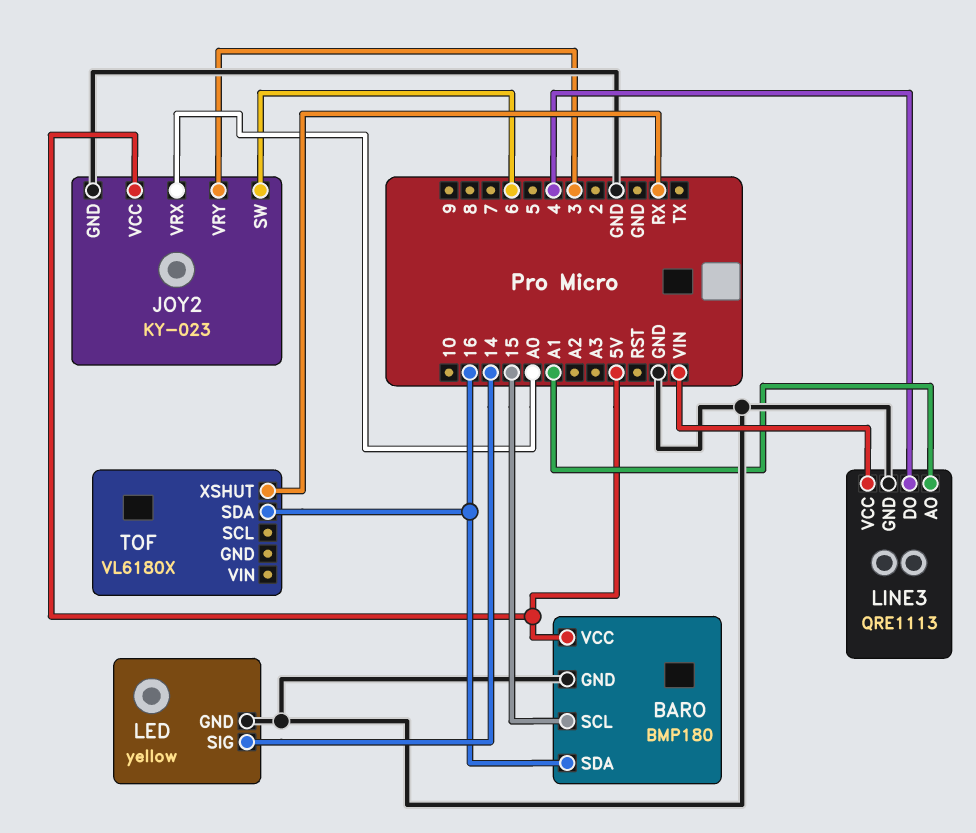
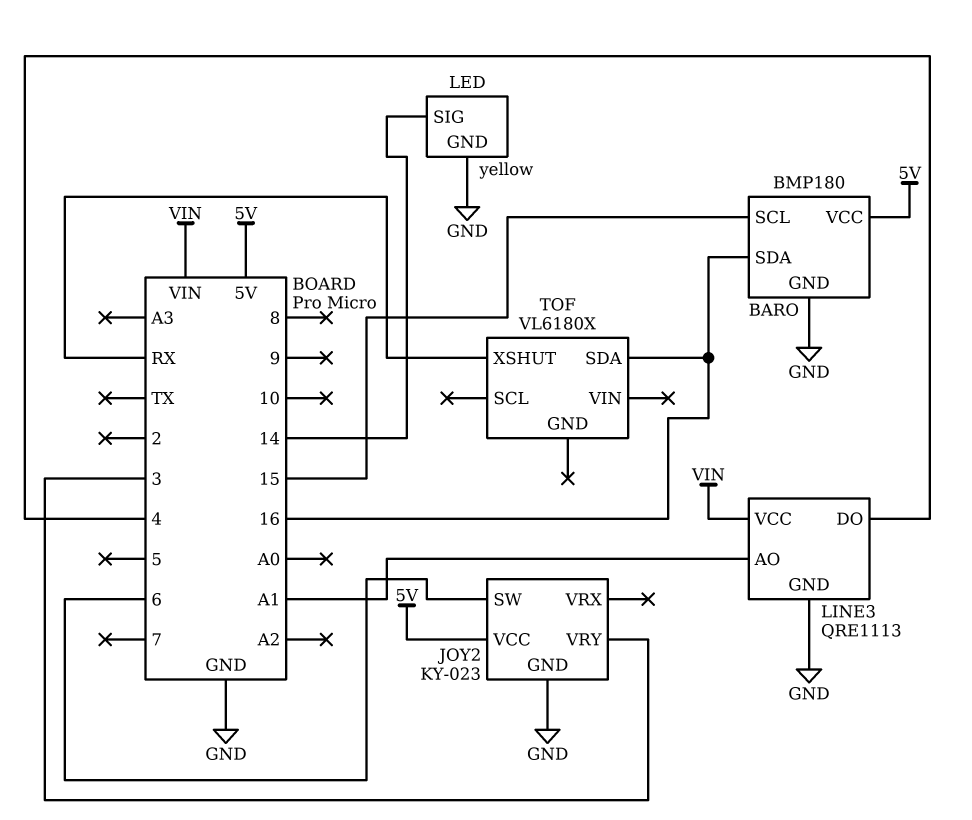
JOY2 pin VRX: A0 -> none

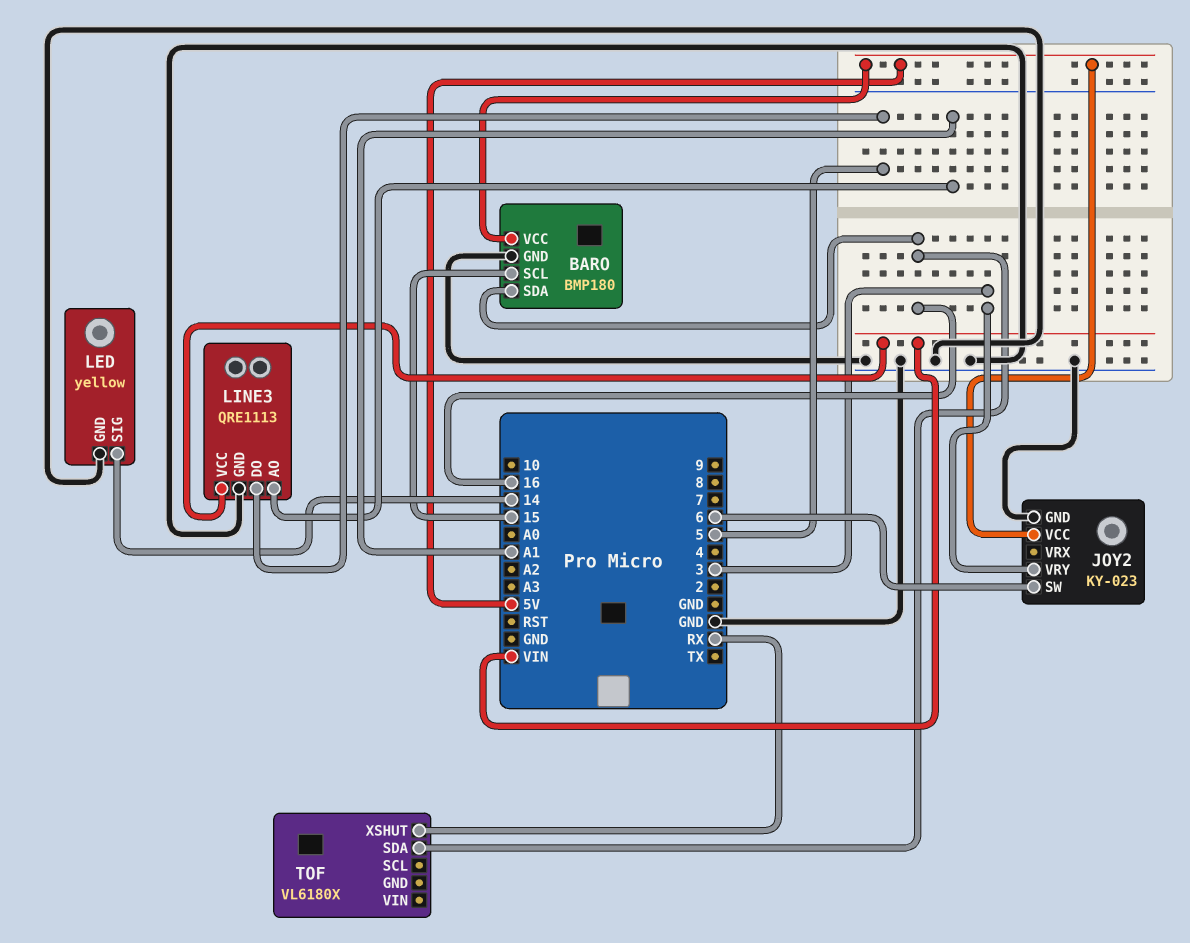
LINE3 pin DO: 4 -> 5

